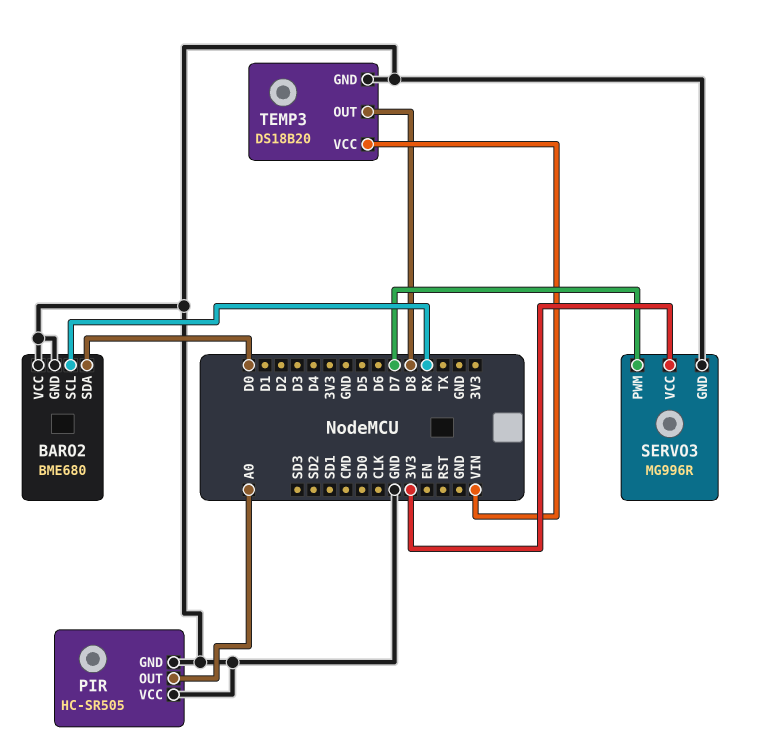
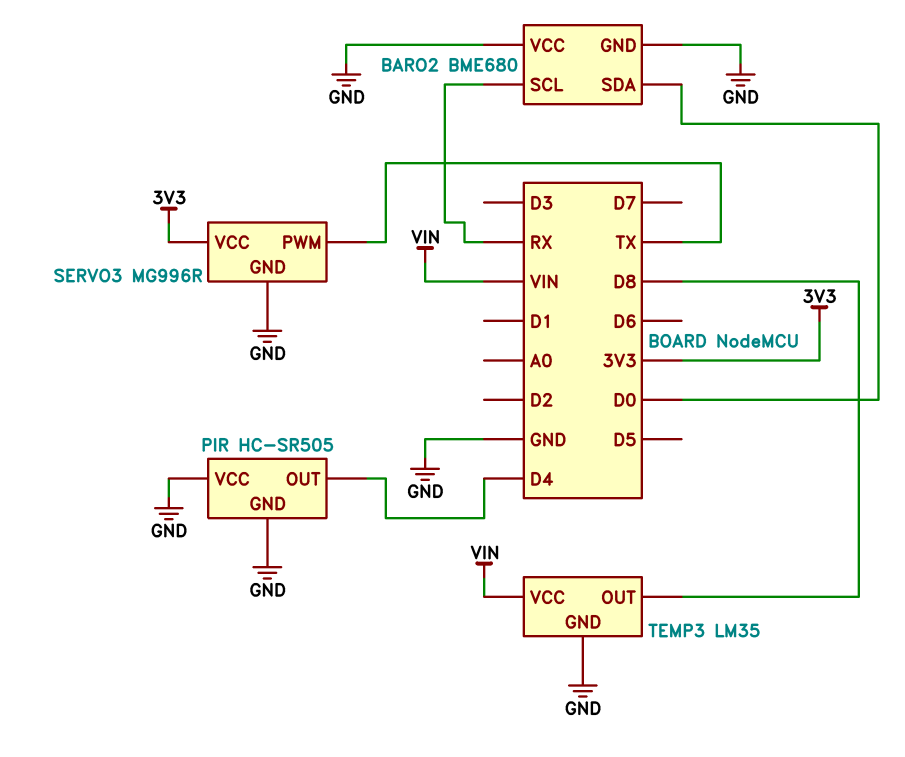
PIR pin OUT: A0 -> D4
SERVO3 pin PWM: D7 -> TX
TEMP3: DS18B20 -> LM35

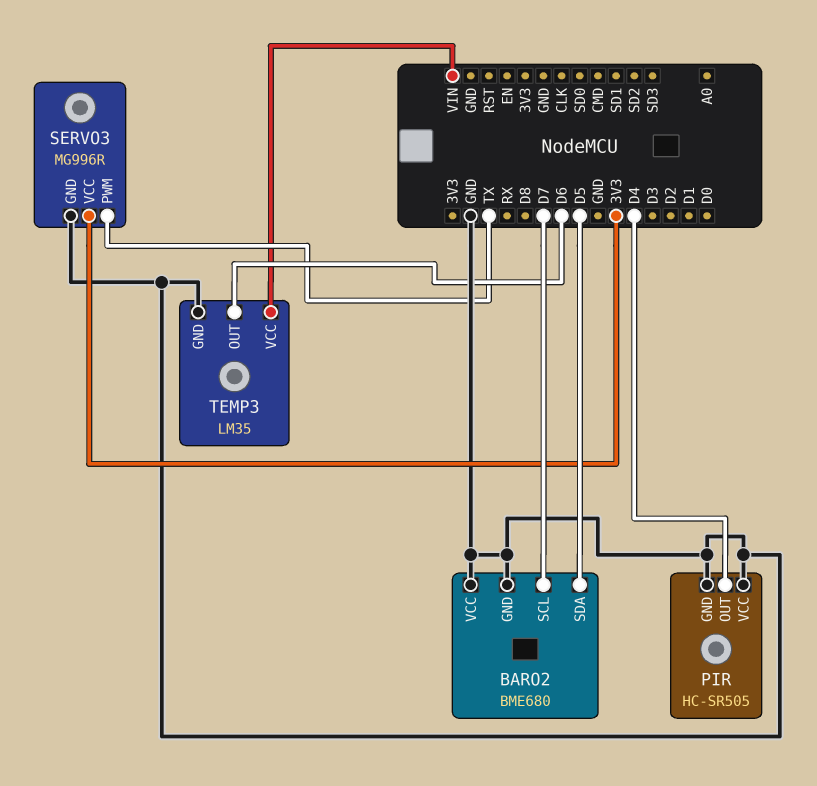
BARO2 pin SCL: RX -> D7
BARO2 pin SDA: D0 -> D5
TEMP3 pin OUT: D8 -> D6

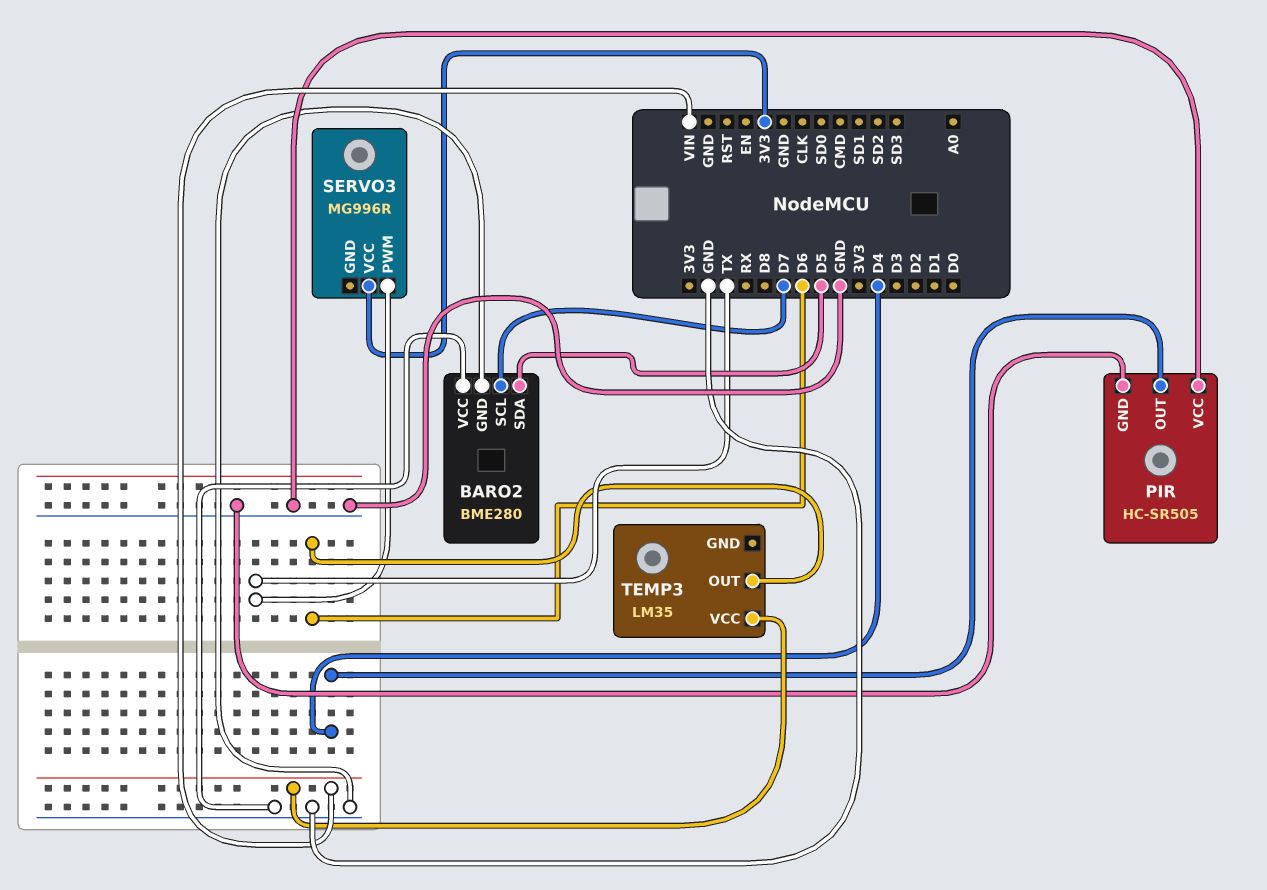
BARO2: BME680 -> BME280
SERVO3 pin GND: GND -> none
TEMP3 pin GND: GND -> none

